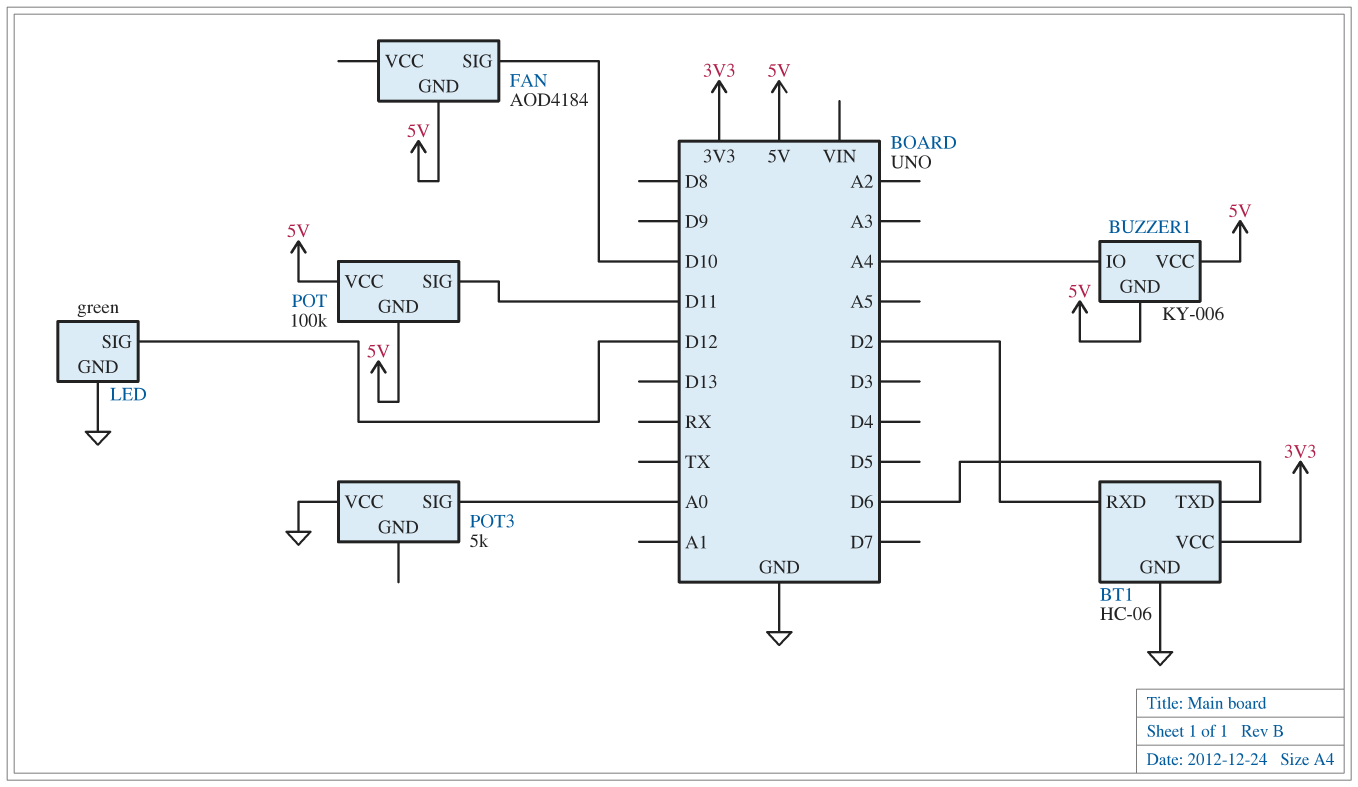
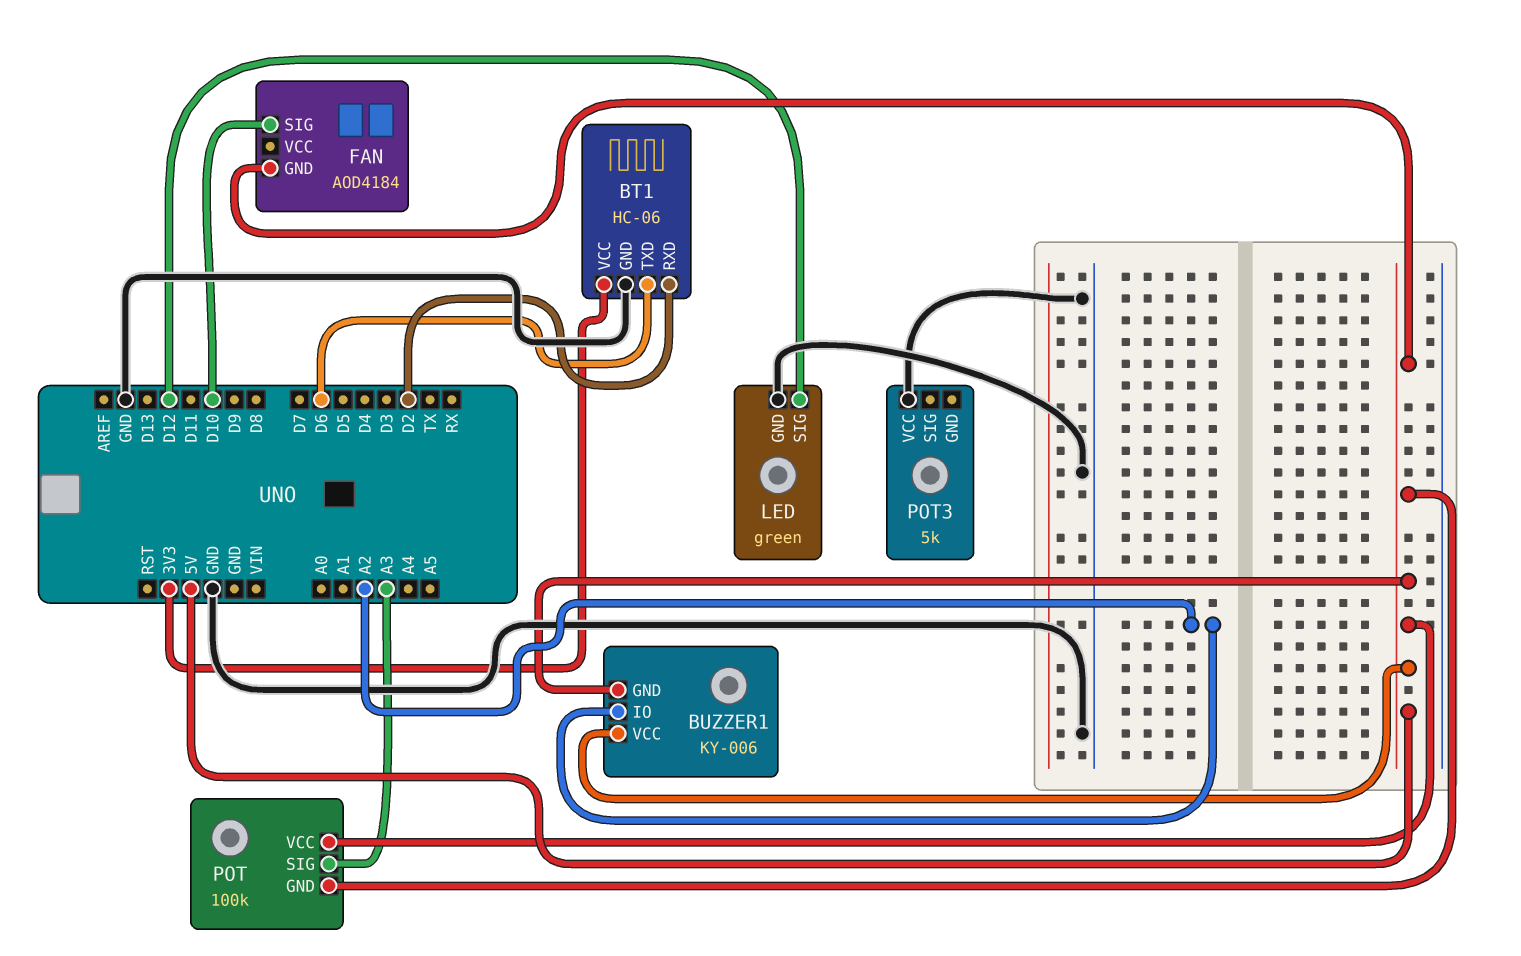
BUZZER1 pin IO: A4 -> A2
POT pin SIG: D11 -> A3
POT3 pin SIG: A0 -> none

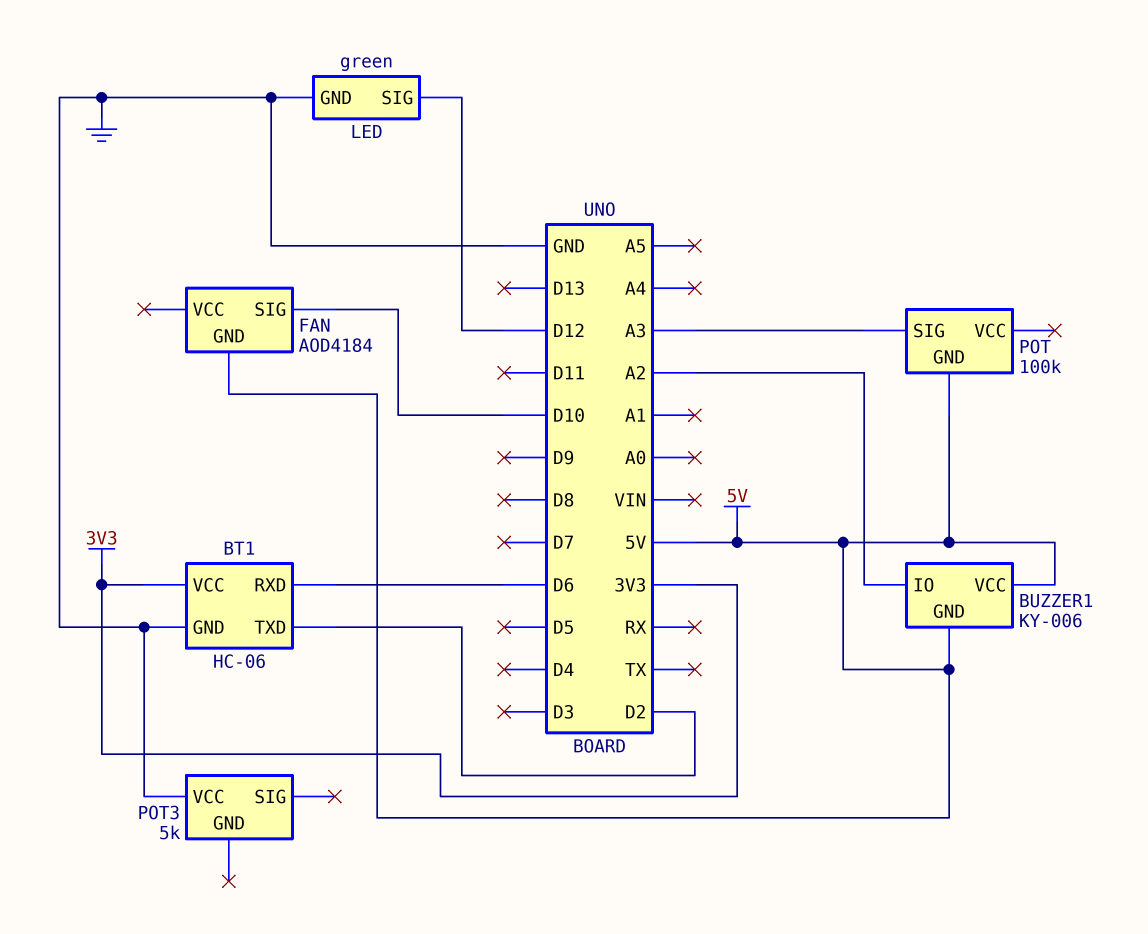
BT1 pin RXD: D2 -> D6
BT1 pin TXD: D6 -> D2
POT pin VCC: 5V -> none

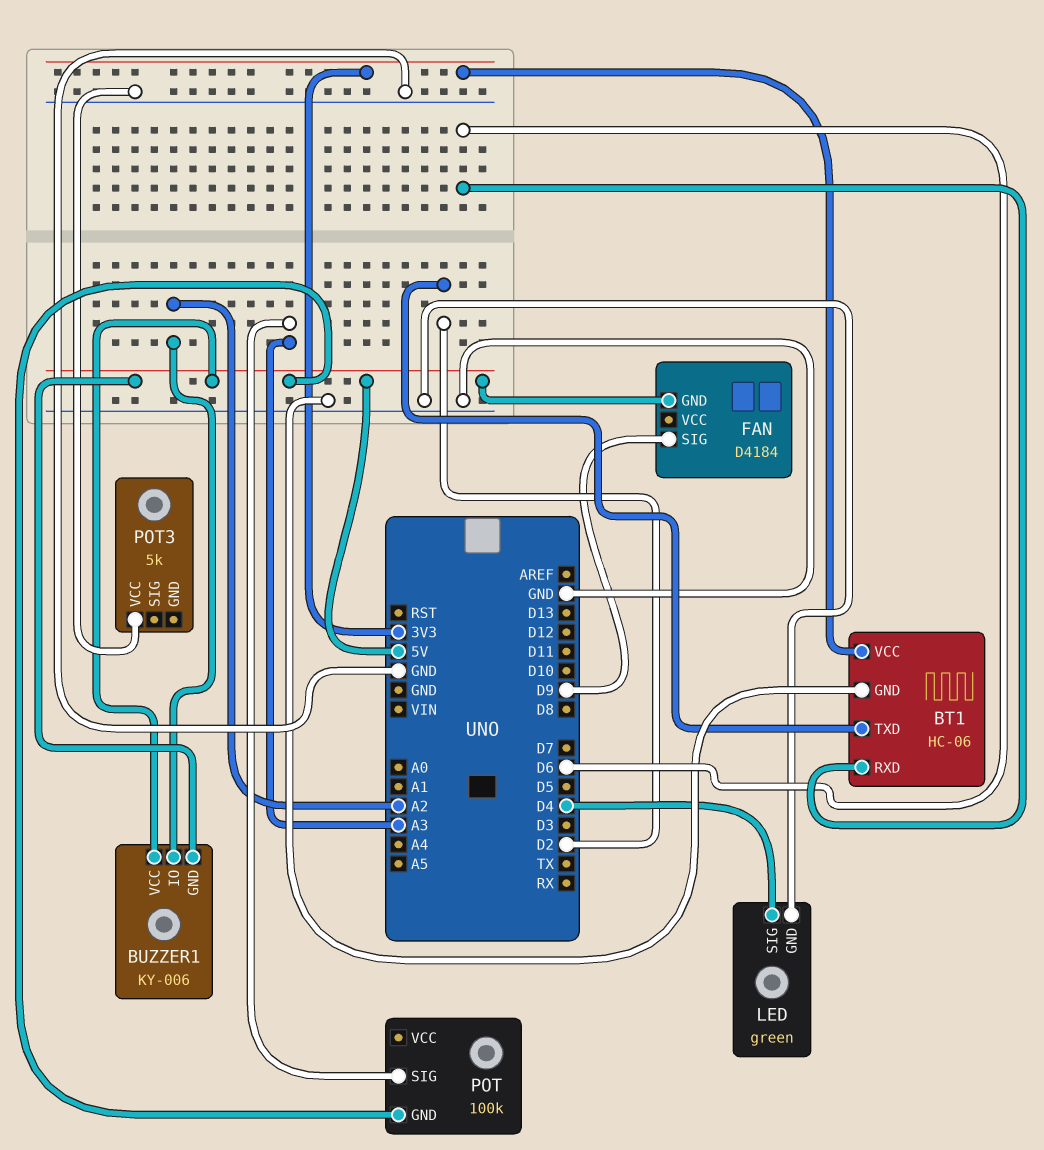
FAN: AOD4184 -> D4184
FAN pin SIG: D10 -> D9
LED pin SIG: D12 -> D4

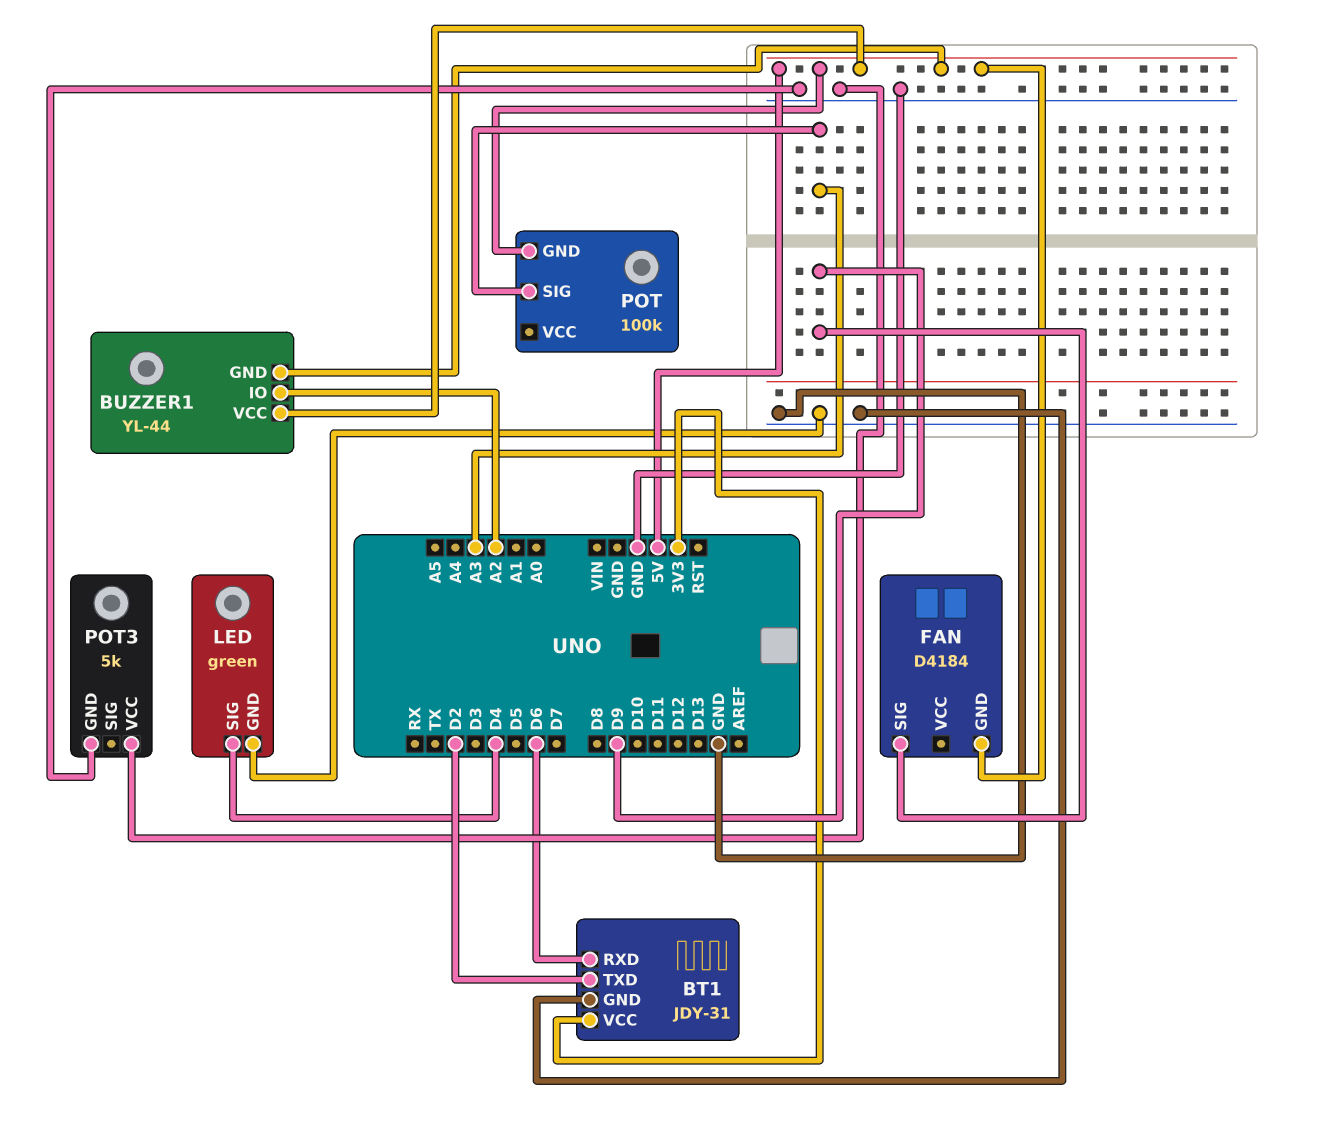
BT1: HC-06 -> JDY-31
BUZZER1: KY-006 -> YL-44
POT3 pin GND: none -> GND

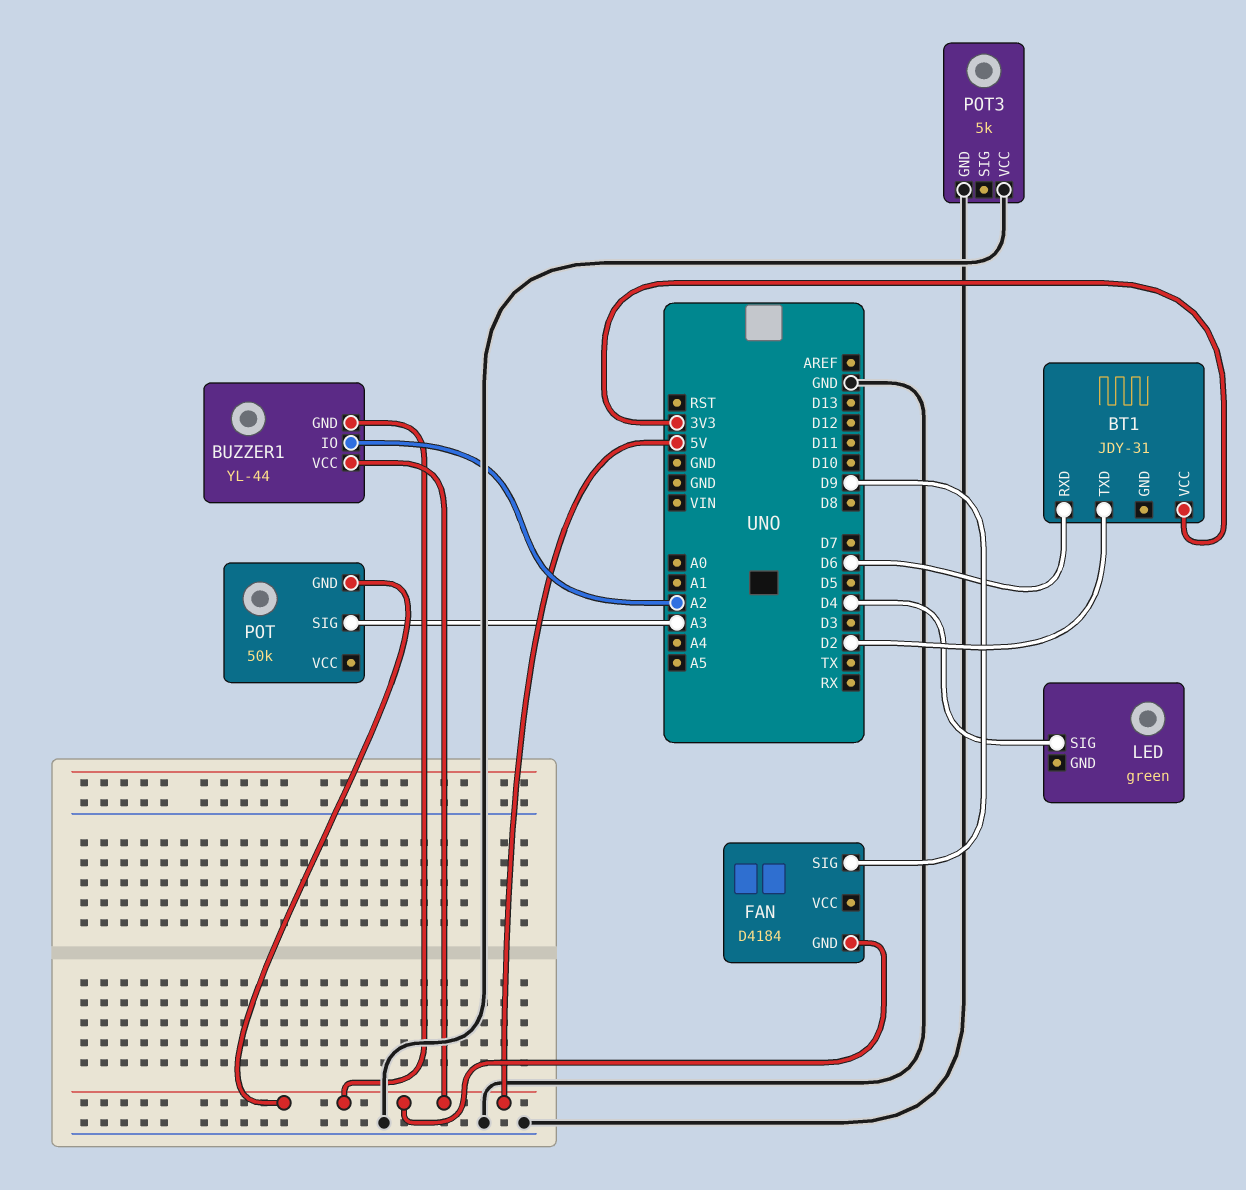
BT1 pin GND: GND -> none
LED pin GND: GND -> none
POT: 100k -> 50k

